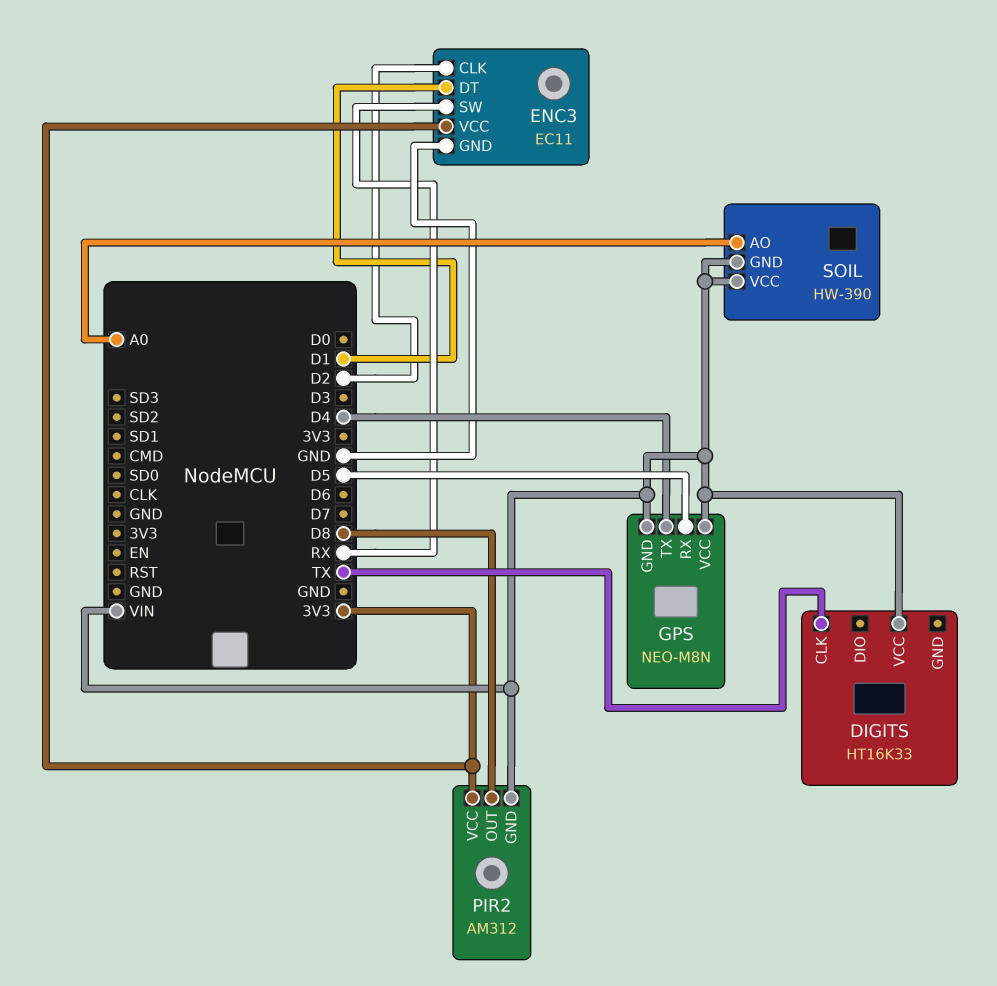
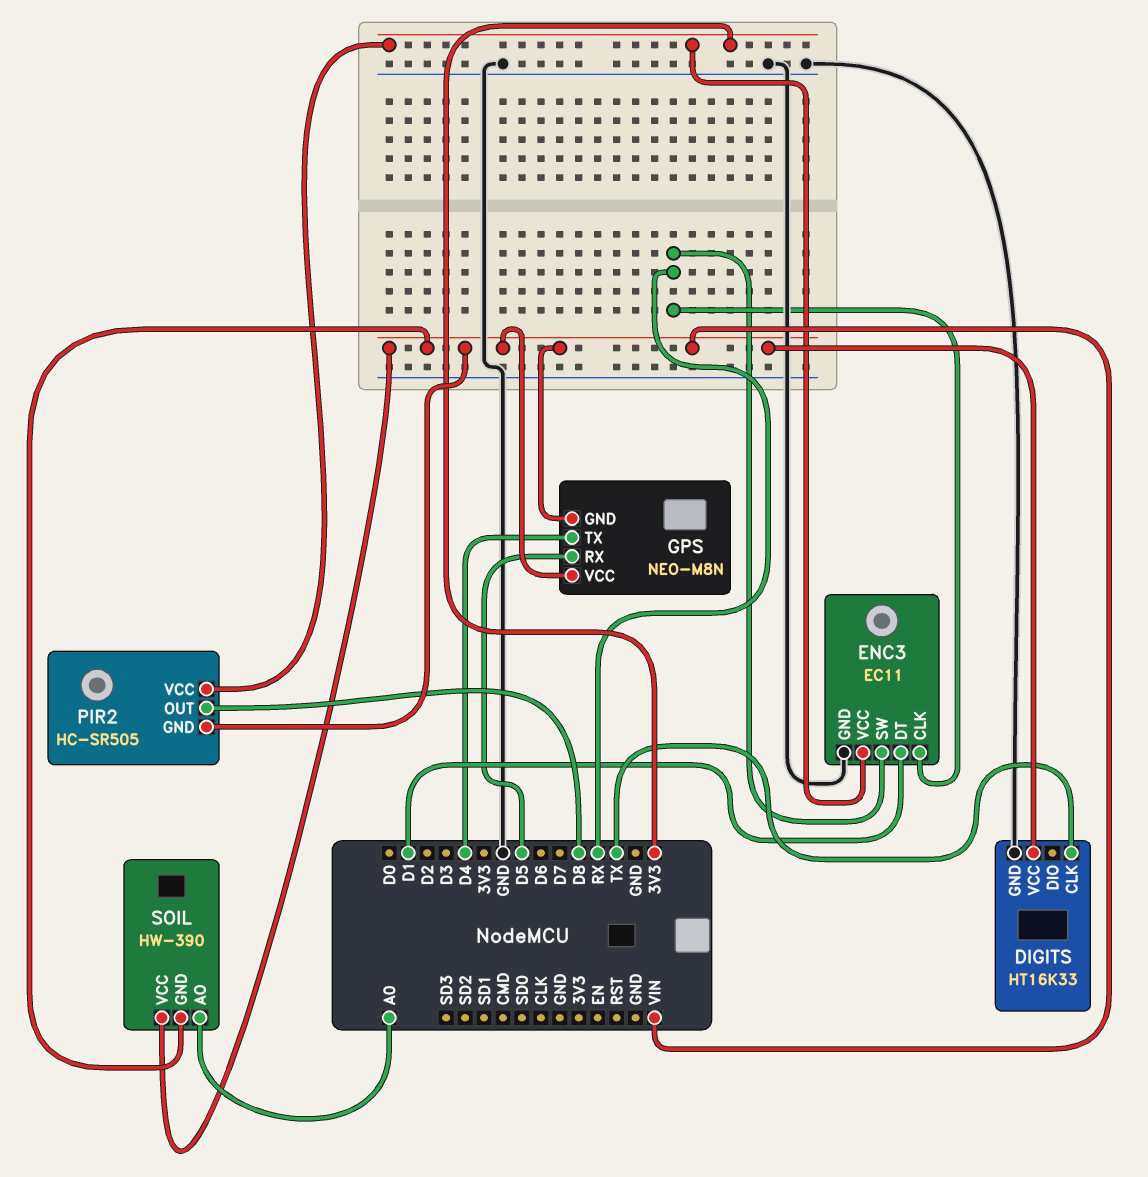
DIGITS pin GND: none -> GND
ENC3 pin CLK: D2 -> RX
PIR2: AM312 -> HC-SR505

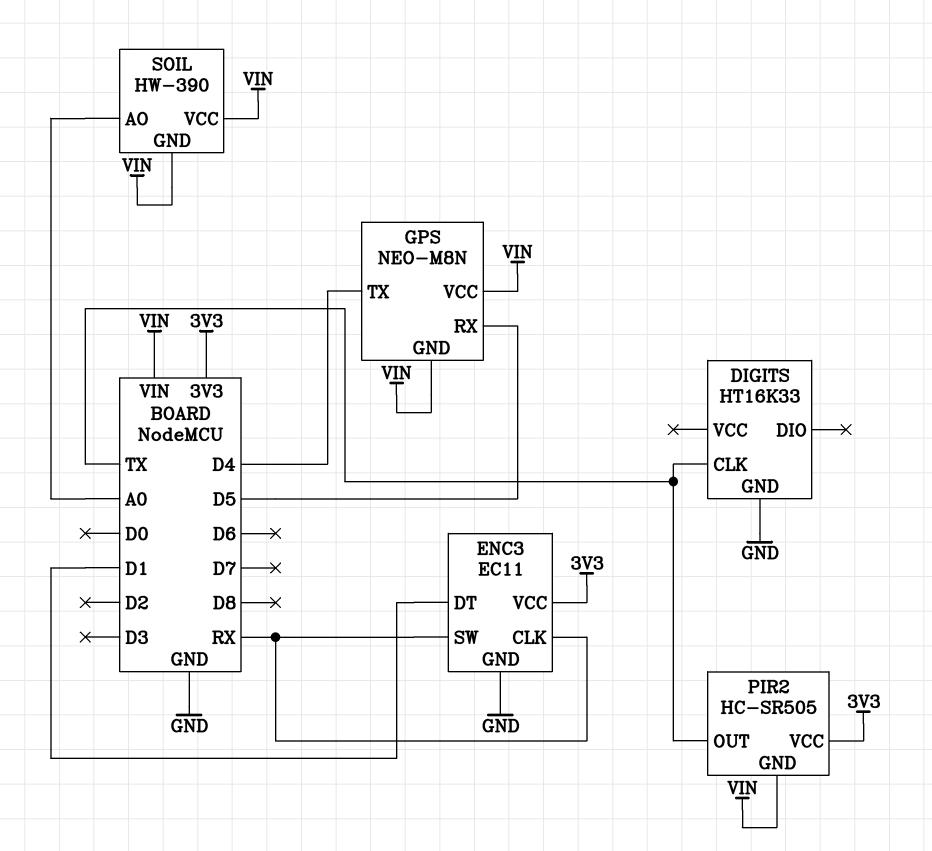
DIGITS pin VCC: VIN -> none
PIR2 pin OUT: D8 -> TX

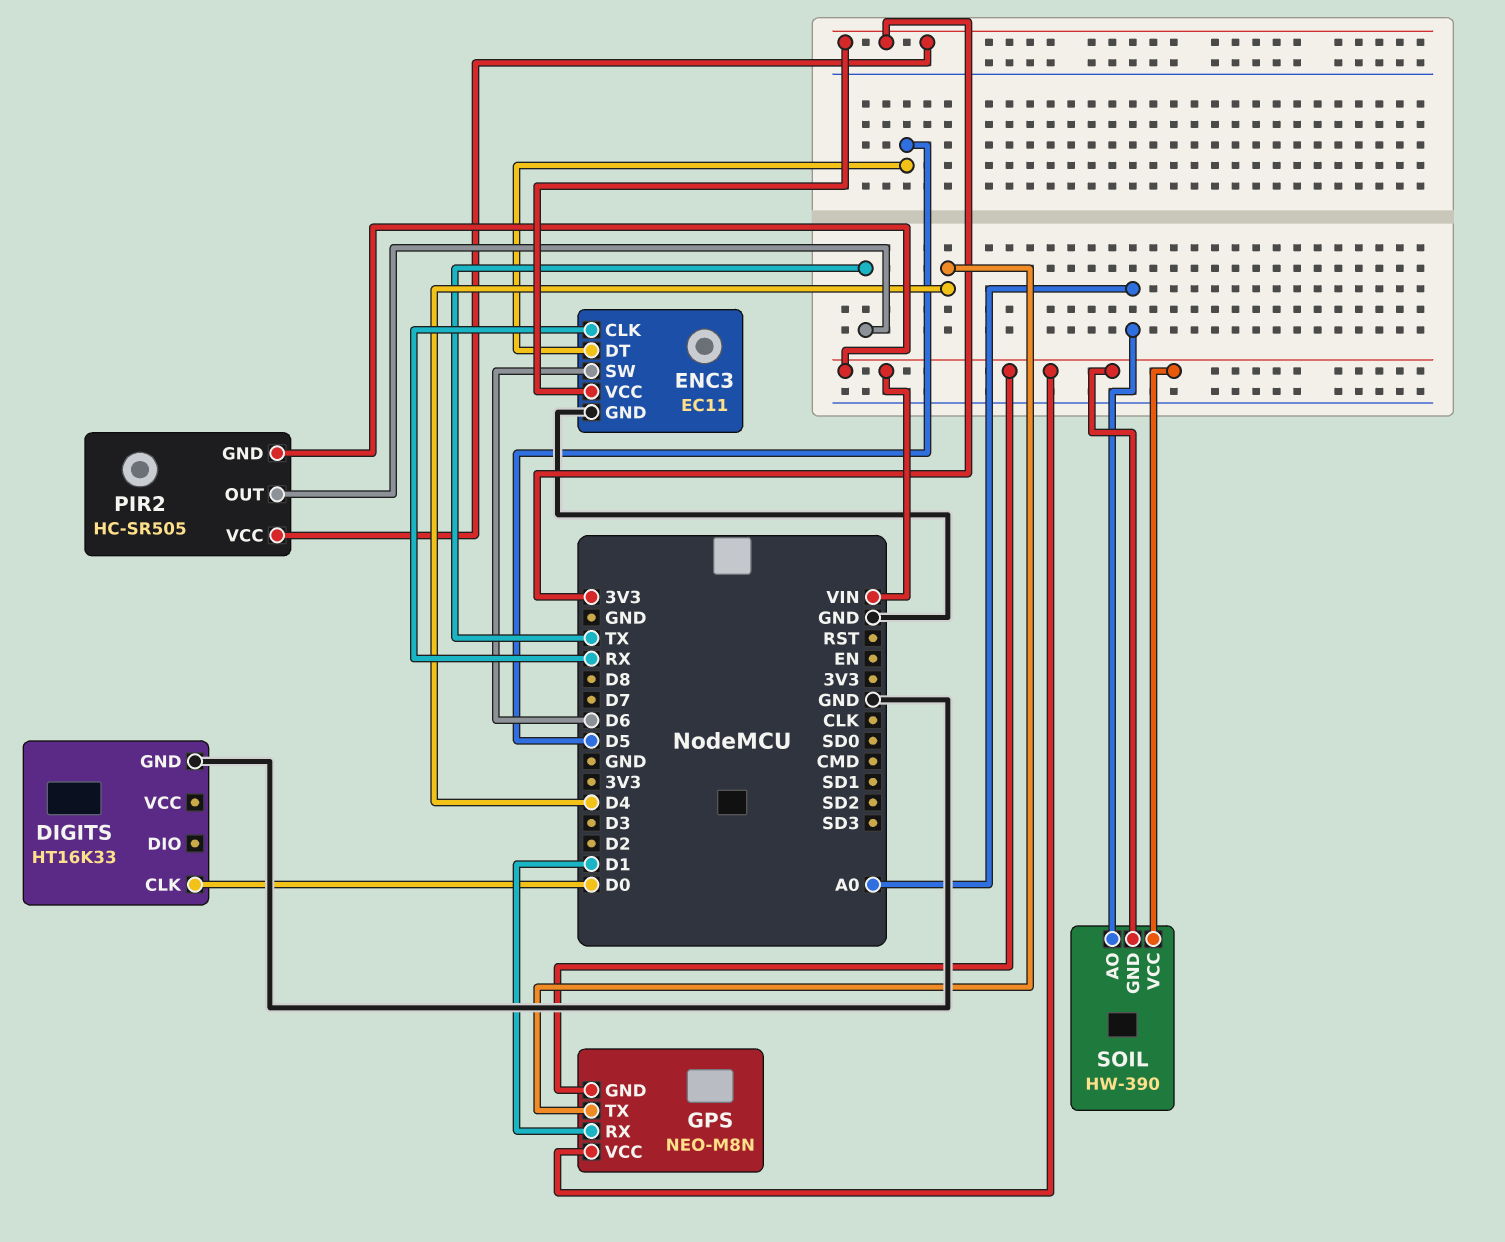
DIGITS pin CLK: TX -> D0
ENC3 pin DT: D1 -> D5
ENC3 pin SW: RX -> D6
GPS pin RX: D5 -> D1

